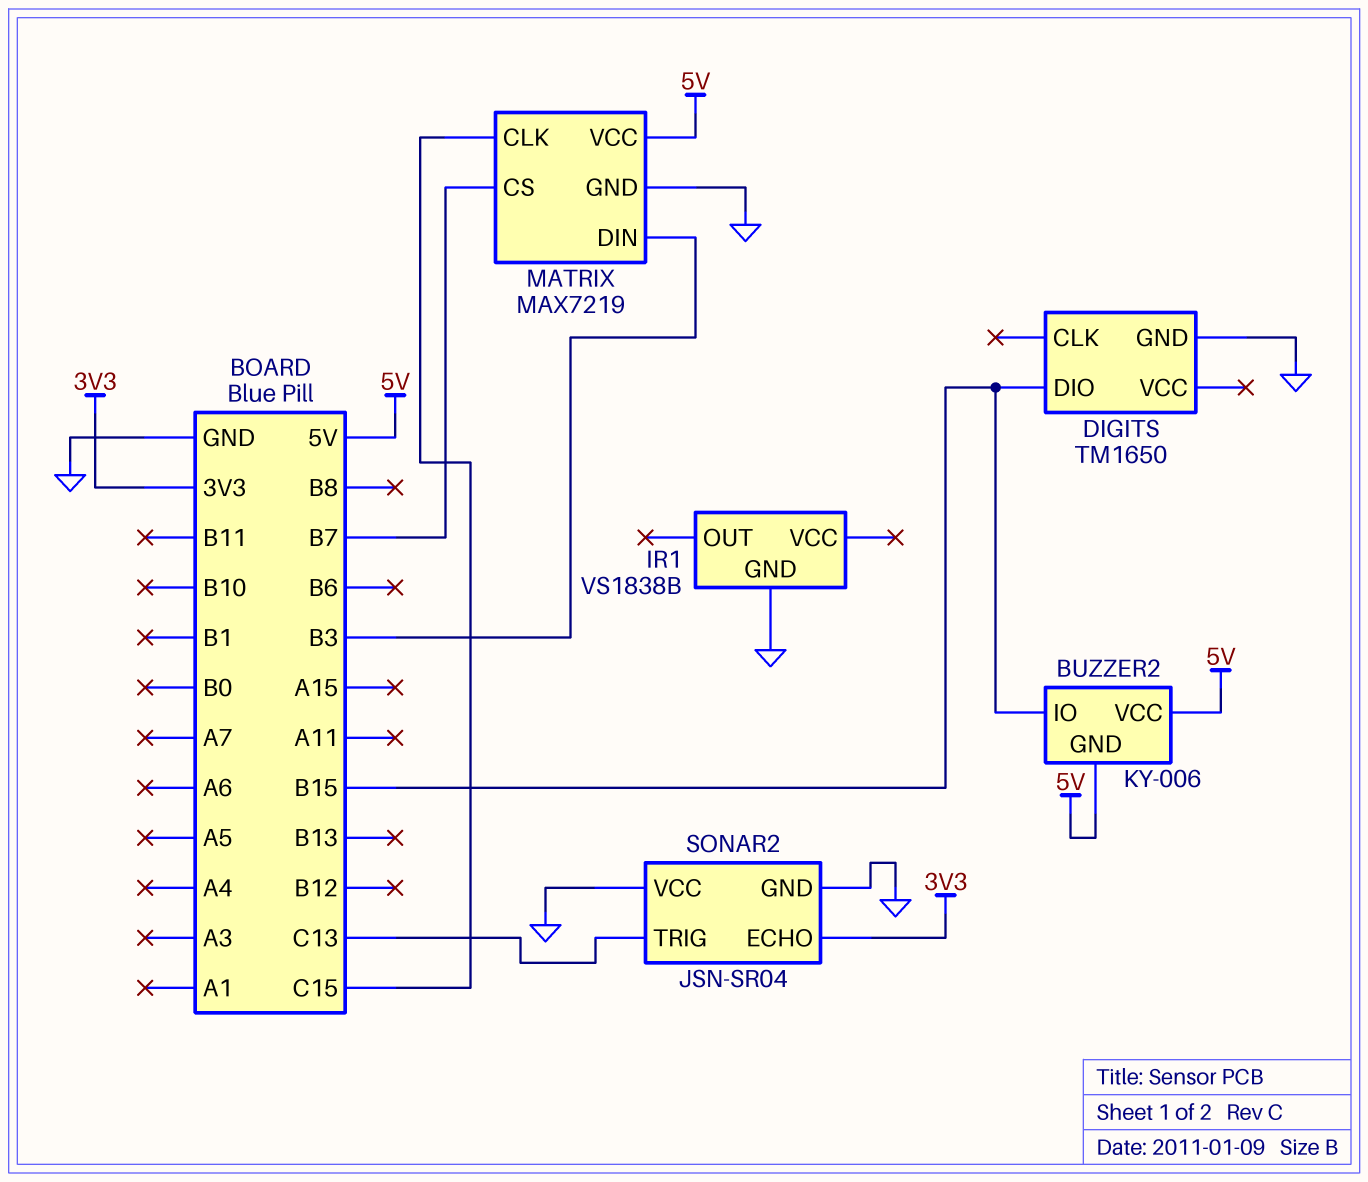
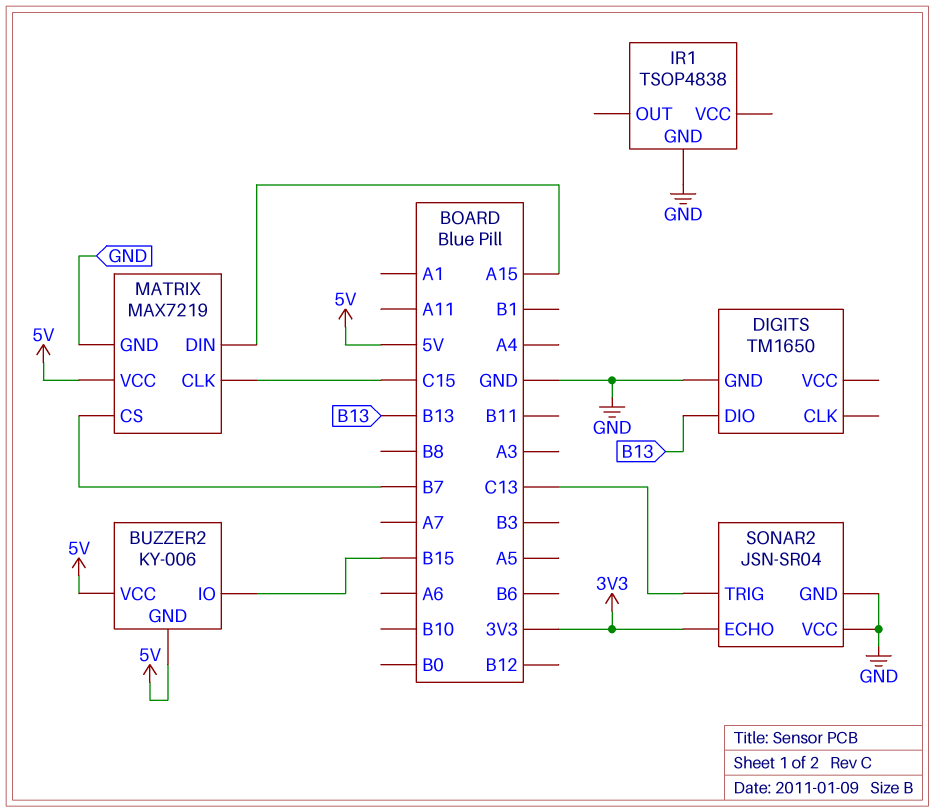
DIGITS pin DIO: B15 -> B13
IR1: VS1838B -> TSOP4838
MATRIX pin DIN: B3 -> A15

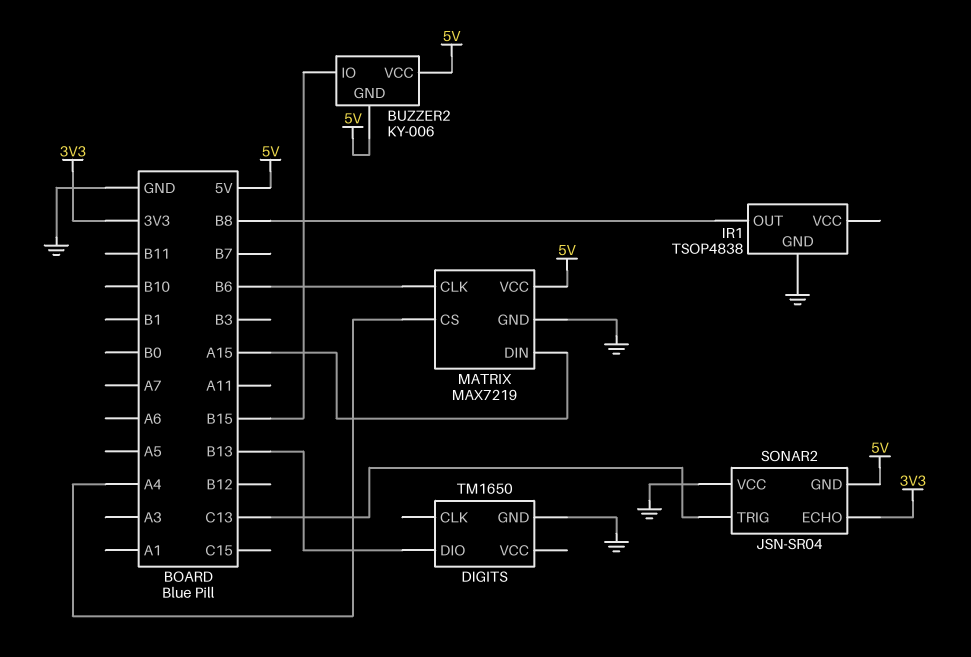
IR1 pin OUT: none -> B8
MATRIX pin CLK: C15 -> B6
MATRIX pin CS: B7 -> A4
SONAR2 pin GND: GND -> 5V

